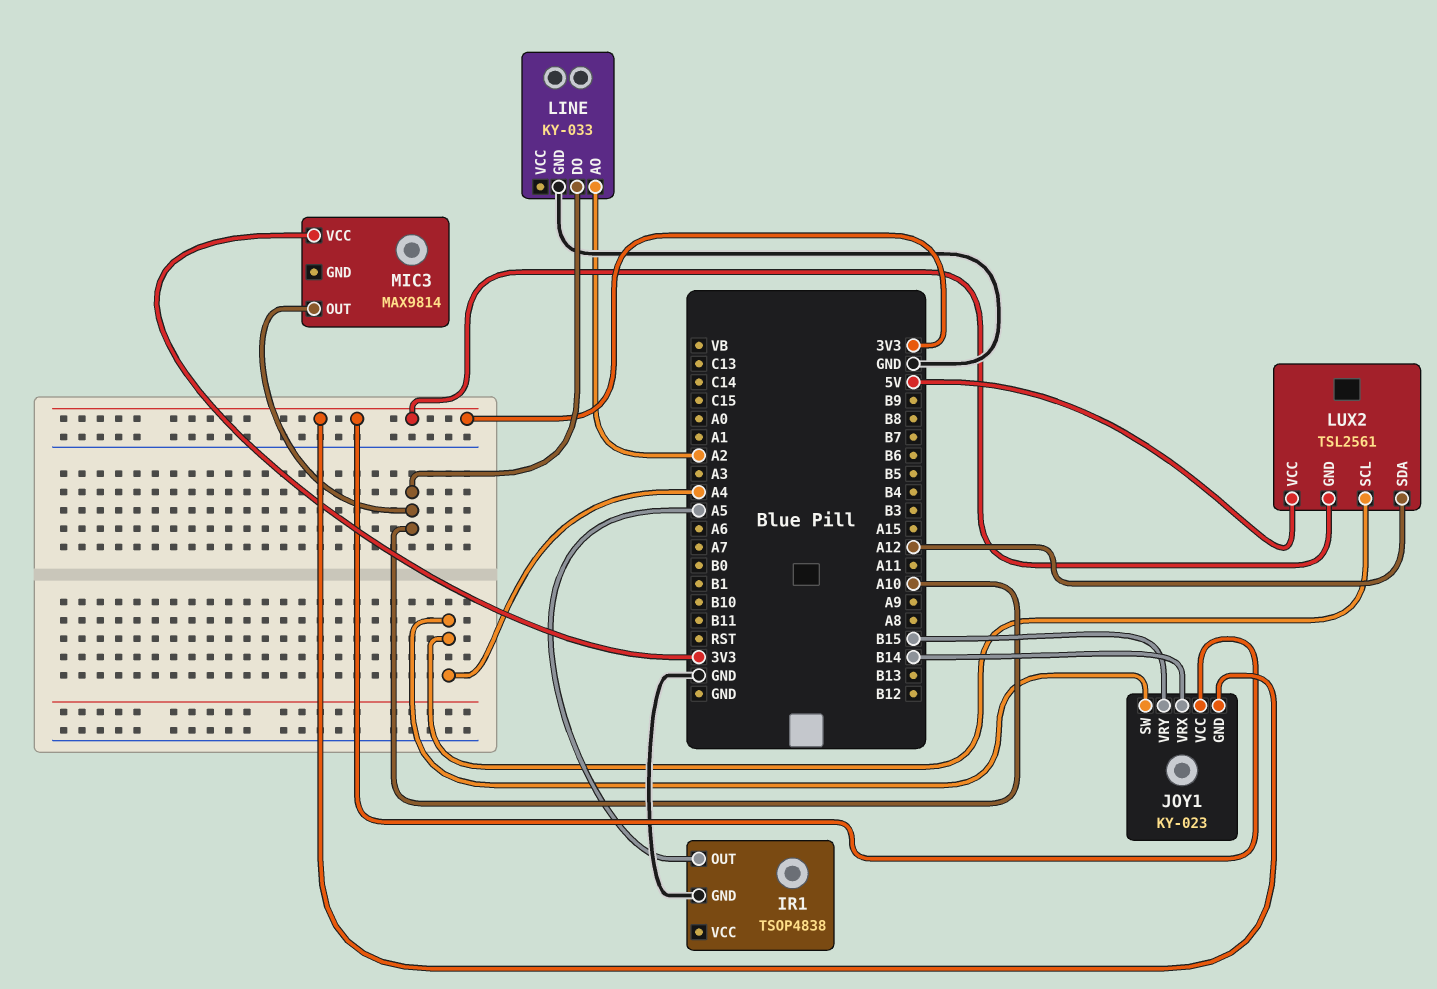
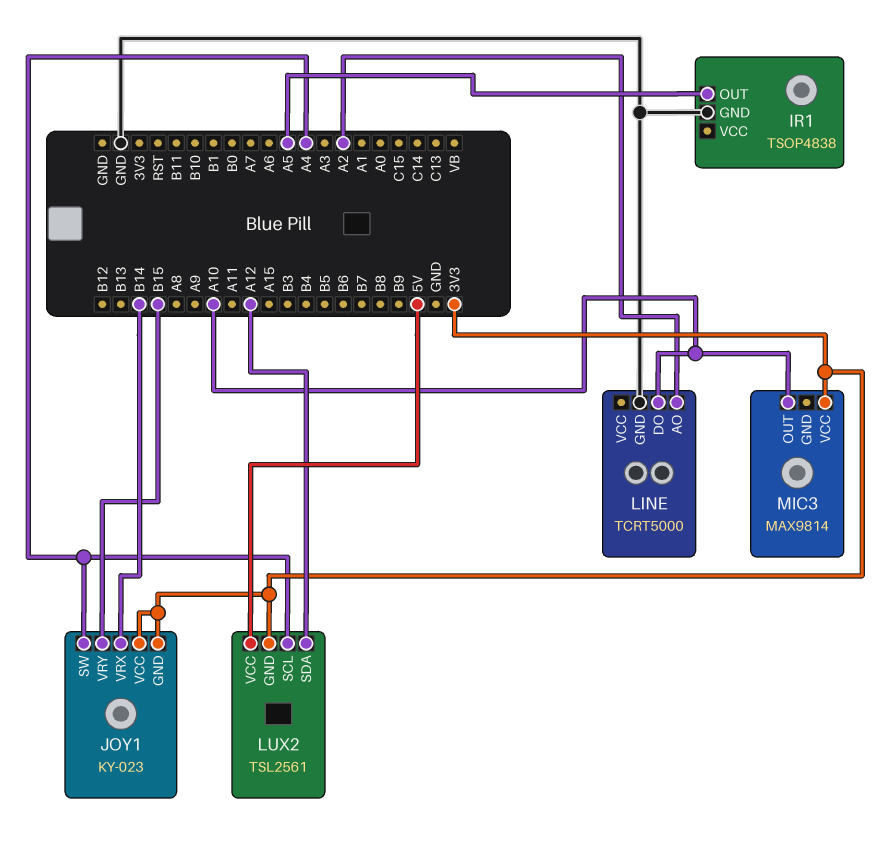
LINE: KY-033 -> TCRT5000

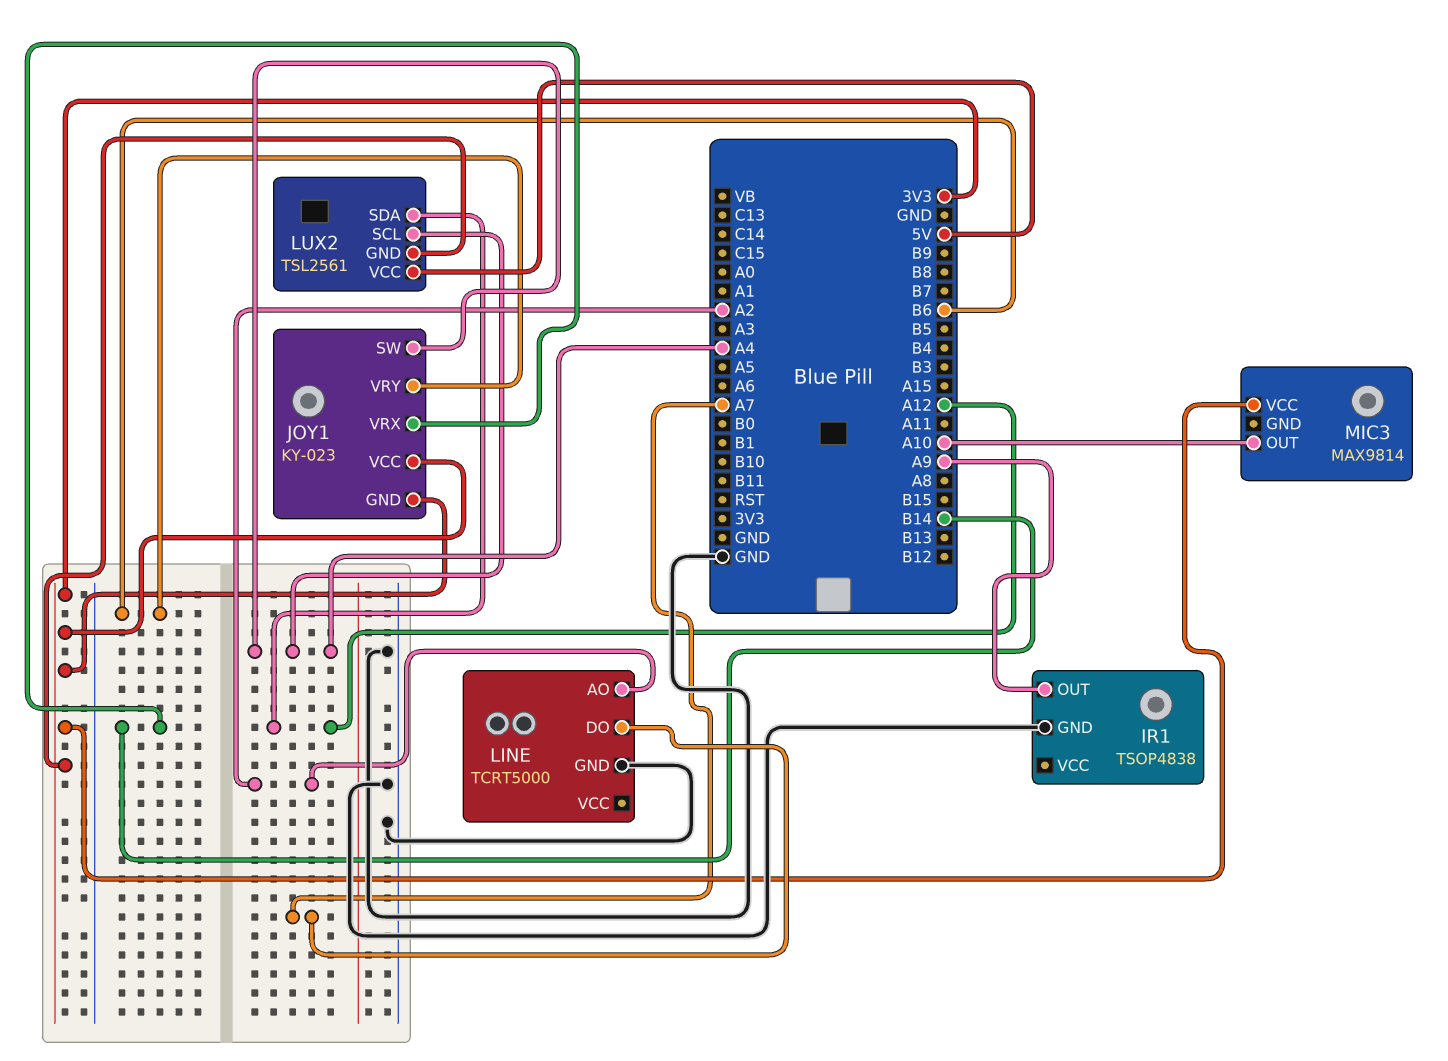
IR1 pin OUT: A5 -> A9
JOY1 pin VRY: B15 -> B6
LINE pin DO: A10 -> A7

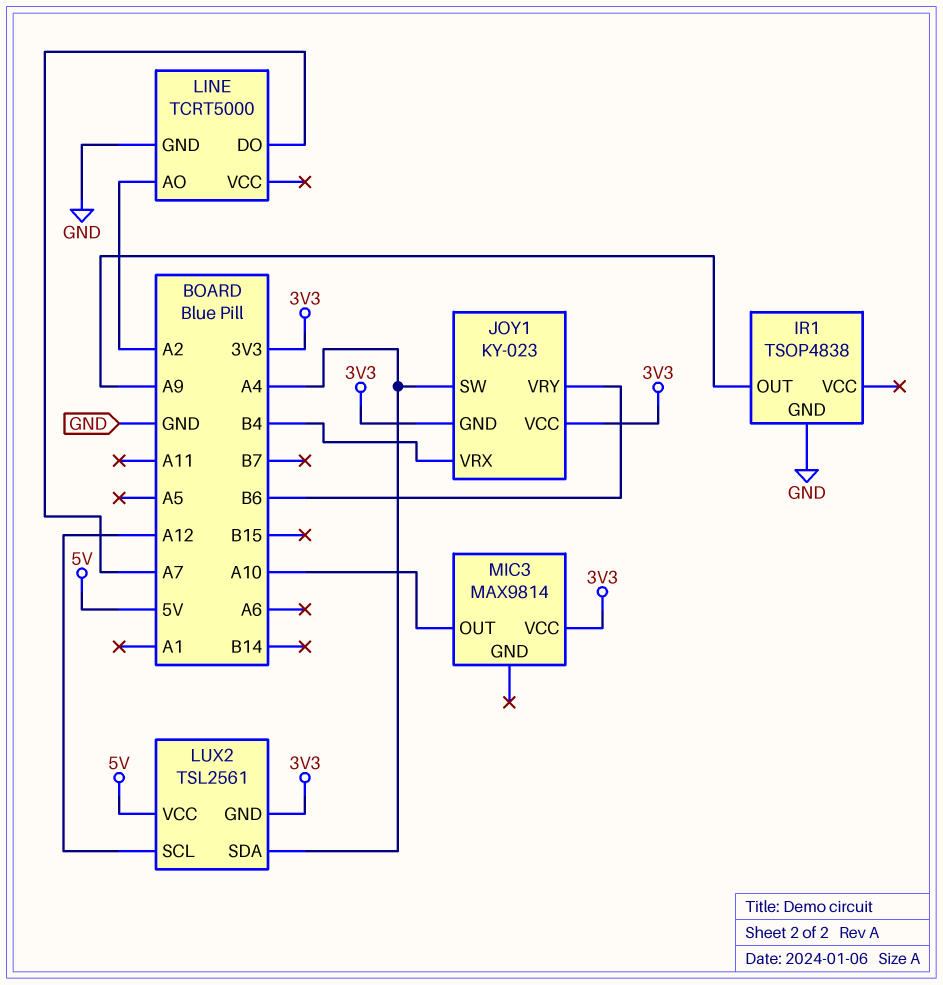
JOY1 pin VRX: B14 -> B4
LUX2 pin SCL: A4 -> A12
LUX2 pin SDA: A12 -> A4

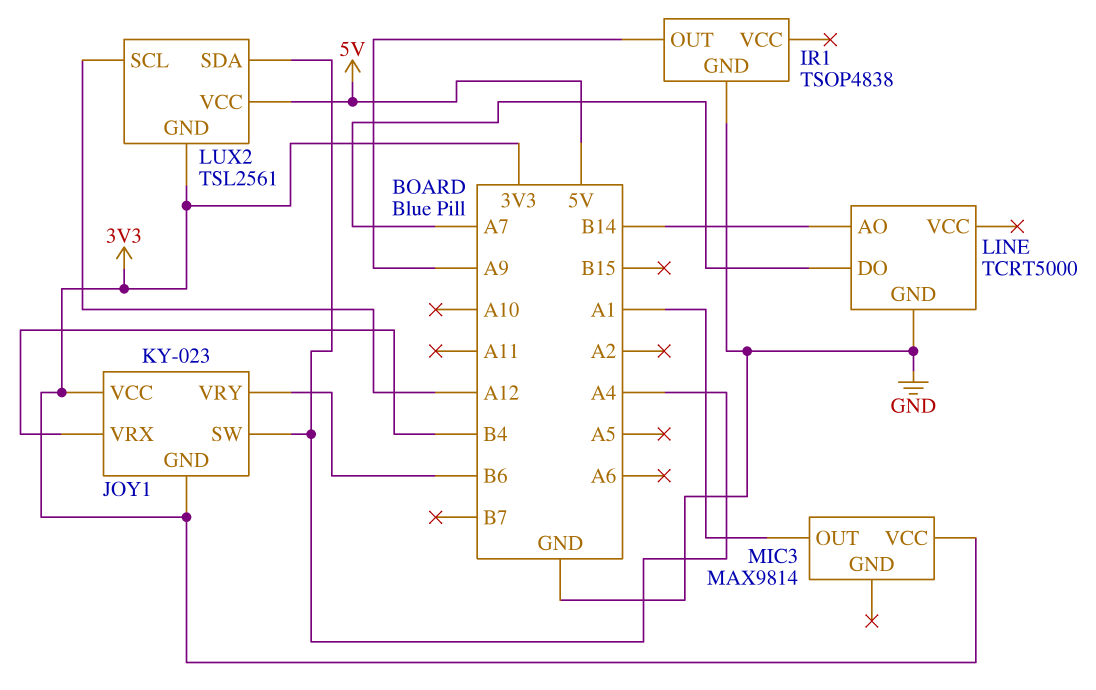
LINE pin AO: A2 -> B14
MIC3 pin OUT: A10 -> A1

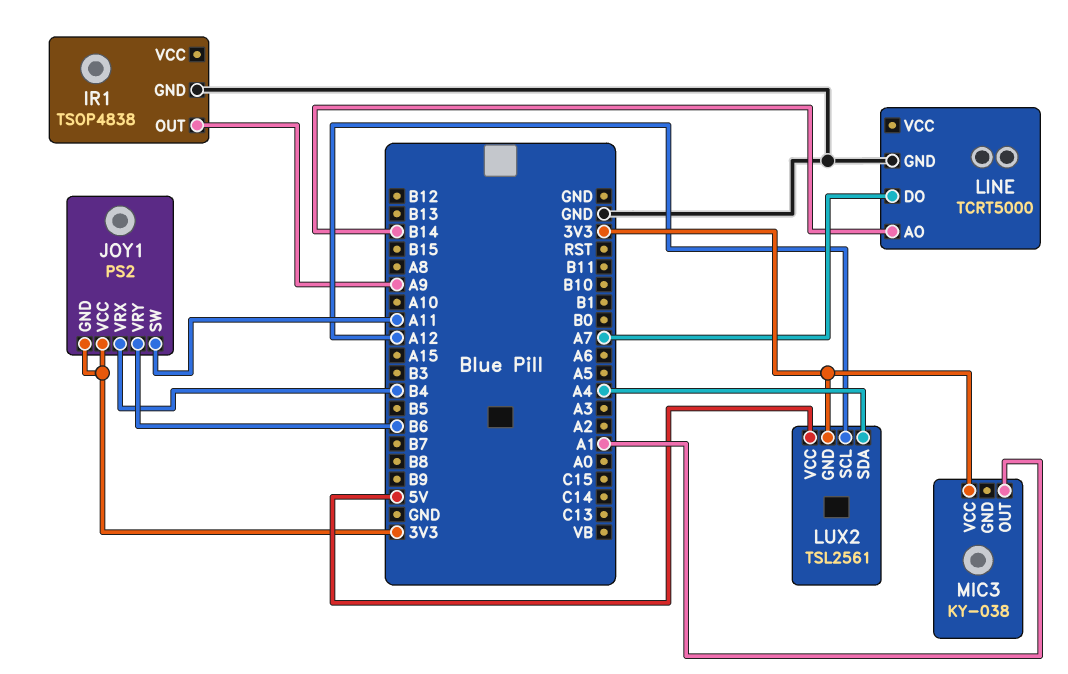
JOY1: KY-023 -> PS2
JOY1 pin SW: A4 -> A11
MIC3: MAX9814 -> KY-038

